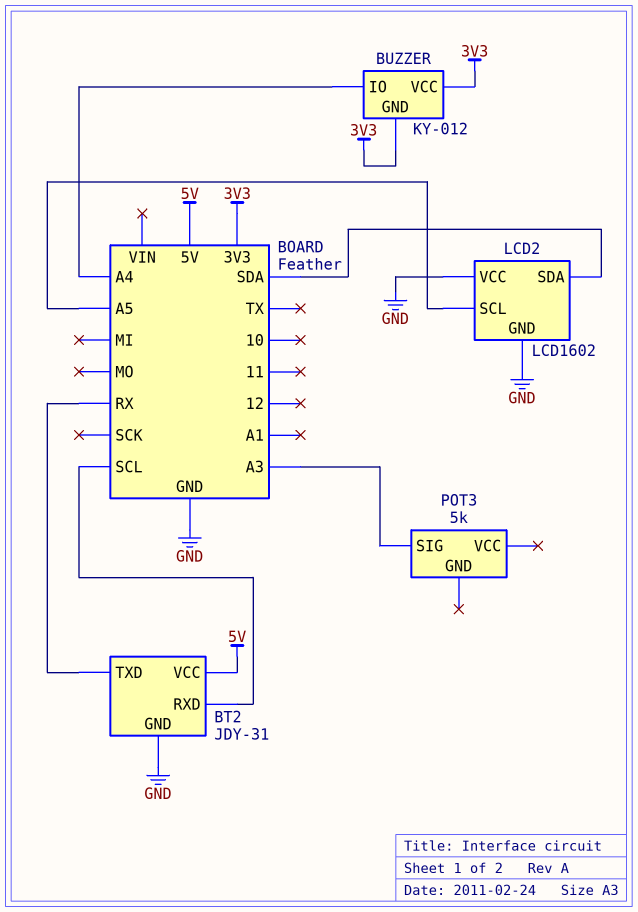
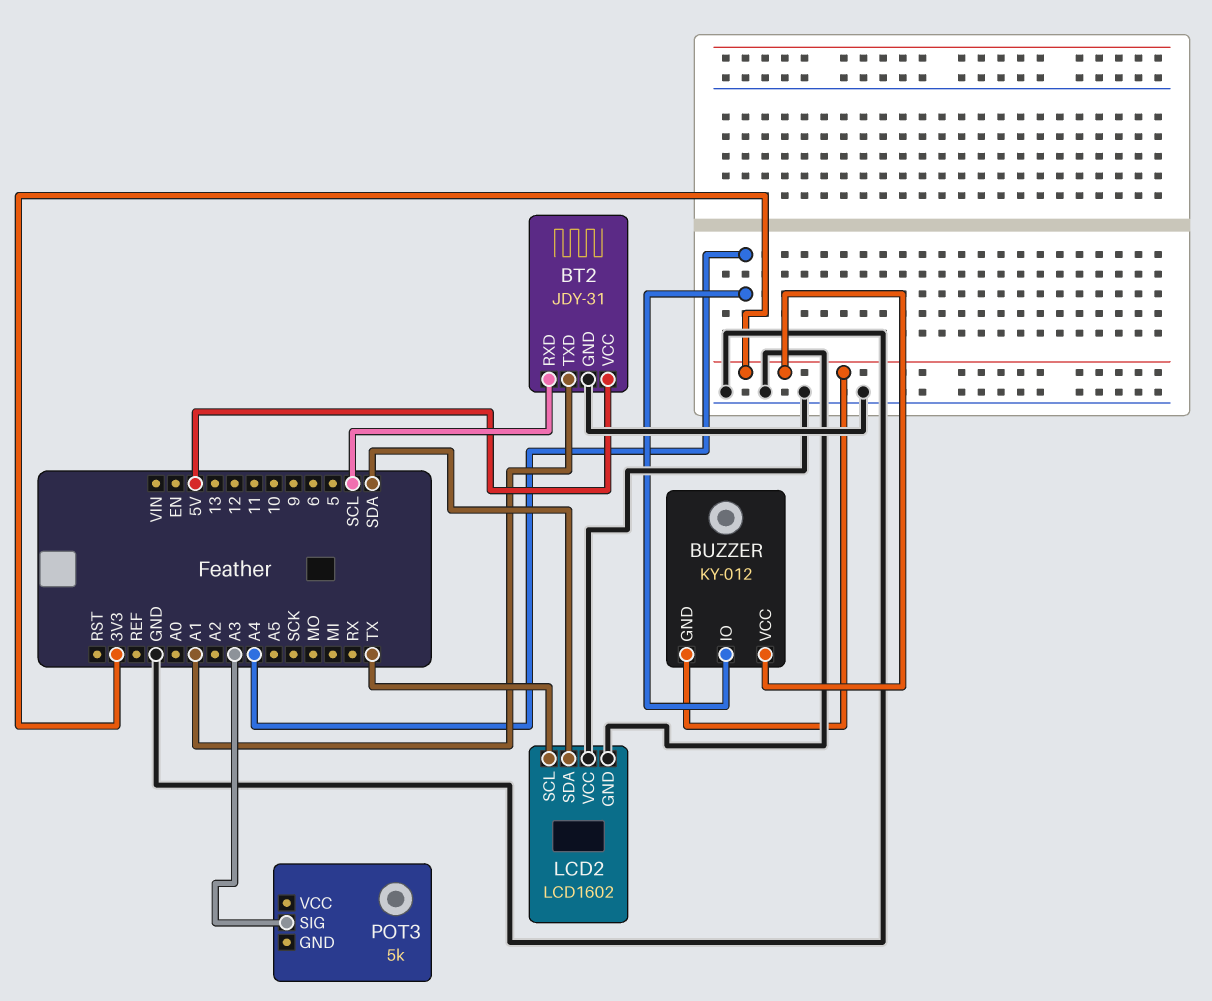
BT2 pin TXD: RX -> A1
LCD2 pin SCL: A5 -> TX

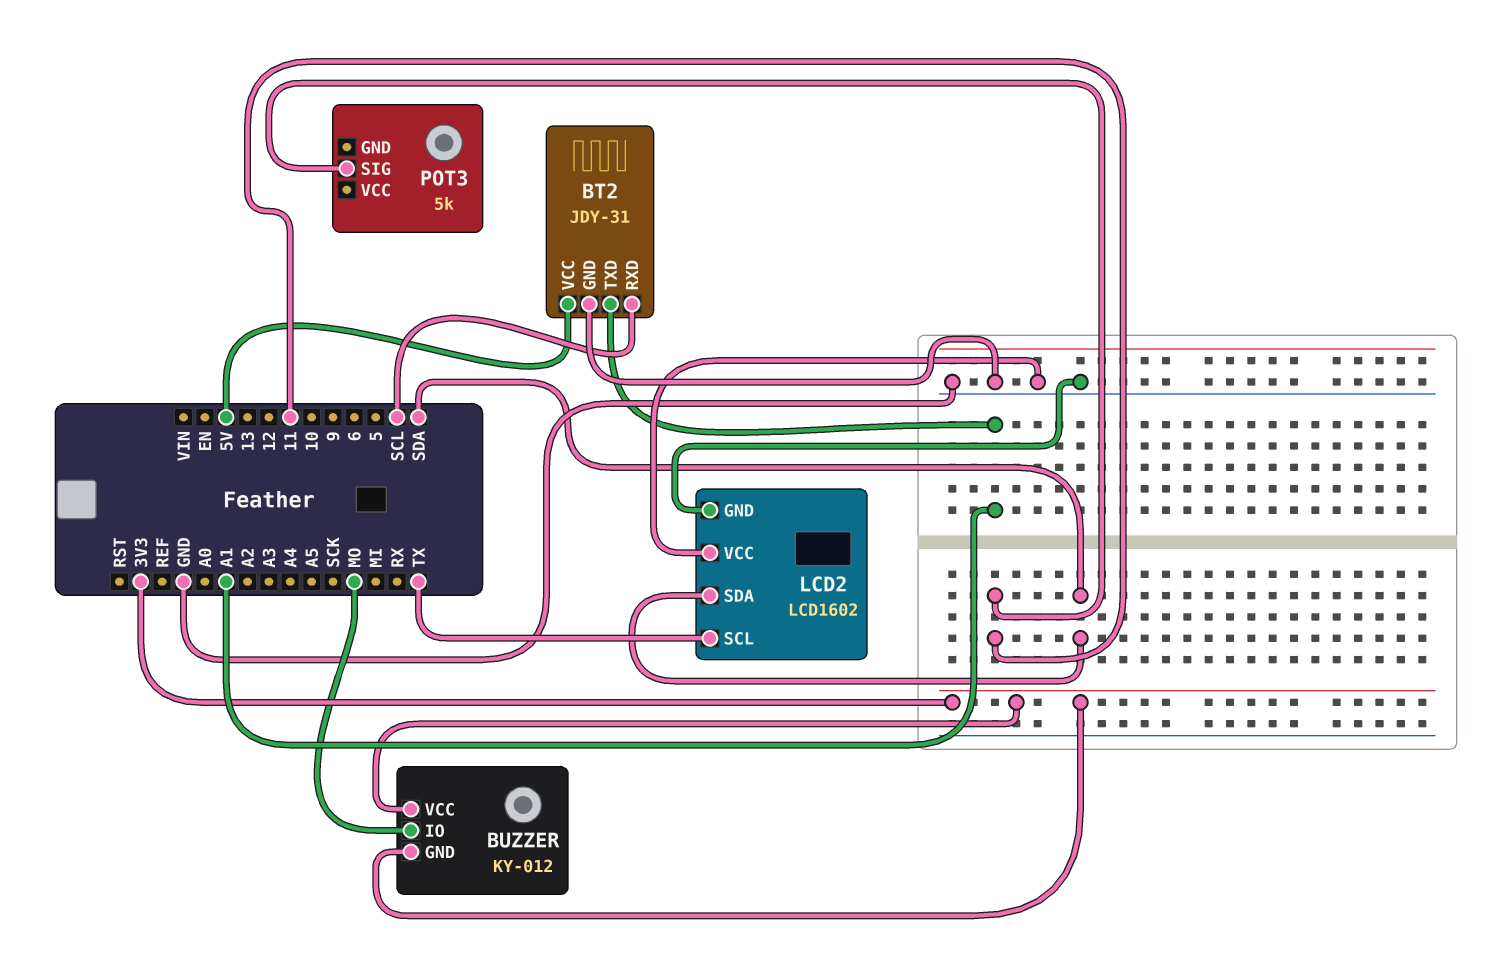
BUZZER pin IO: A4 -> MO
POT3 pin SIG: A3 -> 11

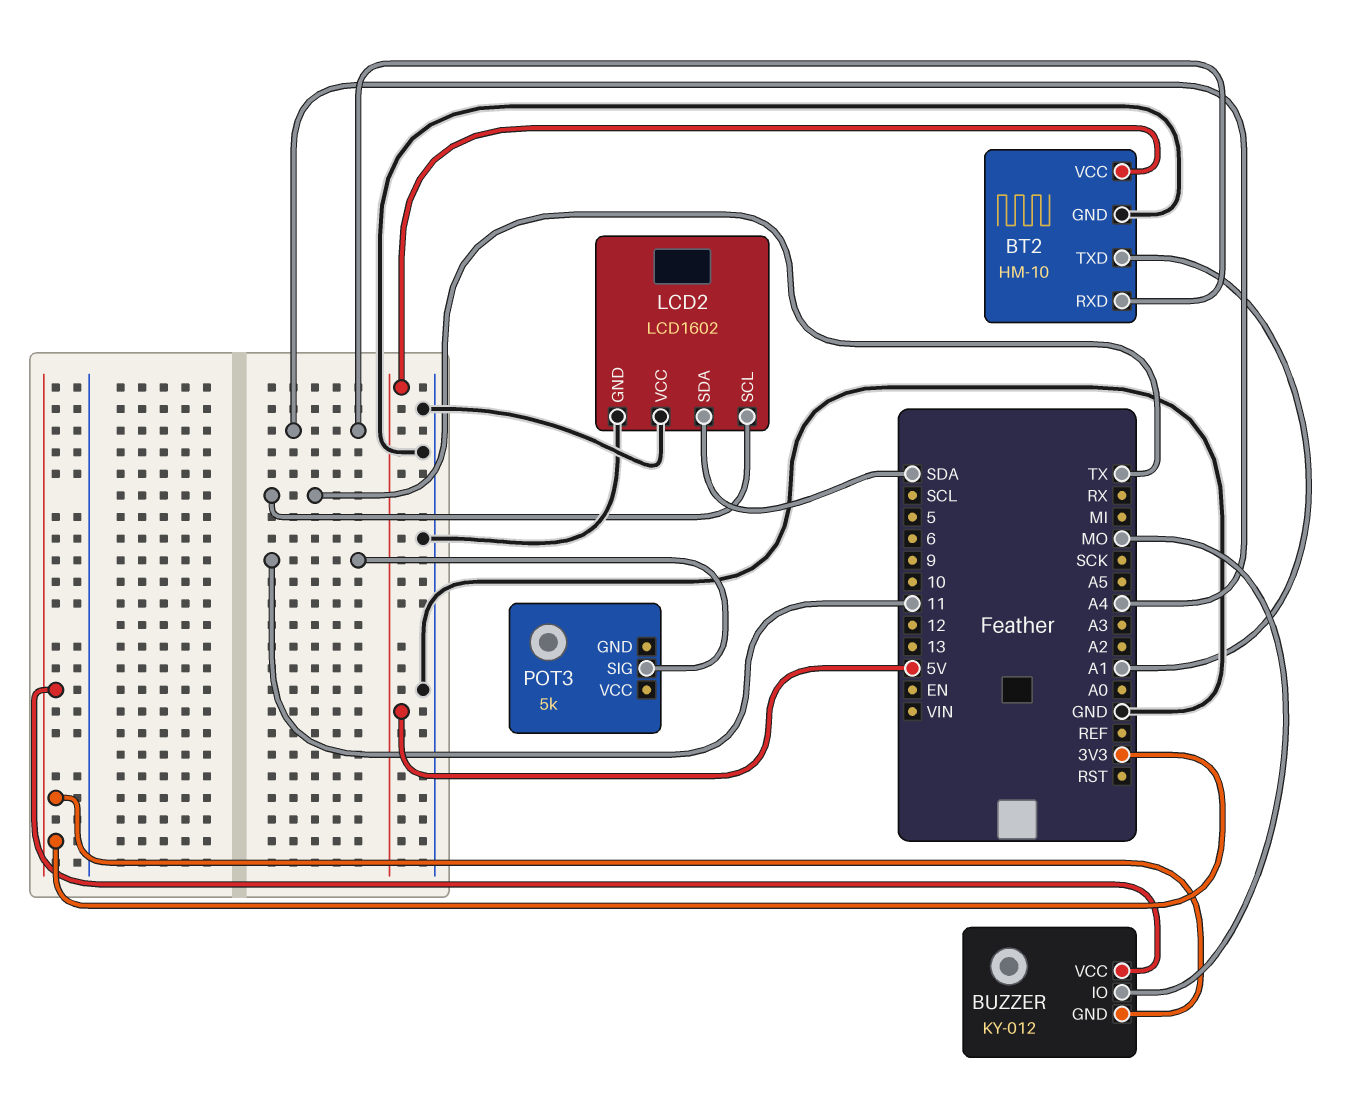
BT2: JDY-31 -> HM-10
BT2 pin RXD: SCL -> A4

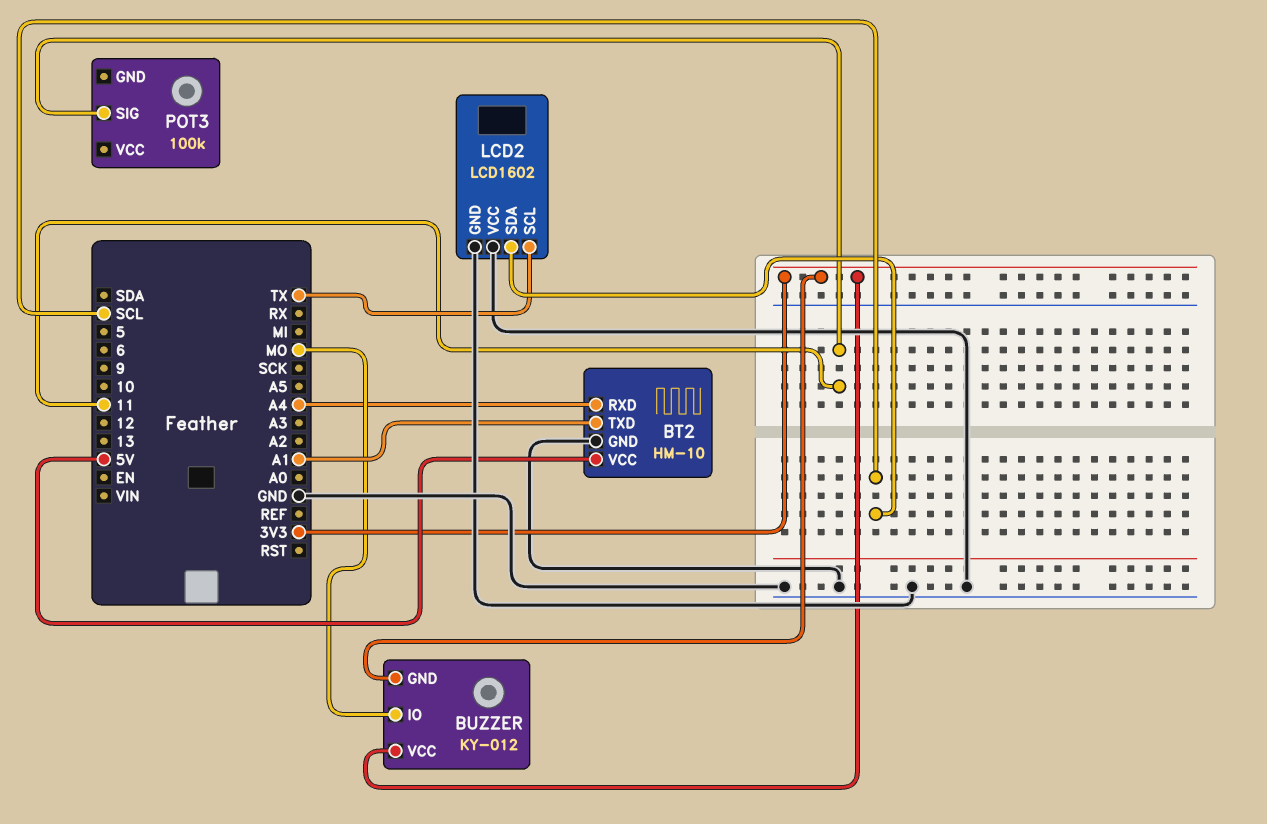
LCD2 pin SDA: SDA -> SCL
POT3: 5k -> 100k

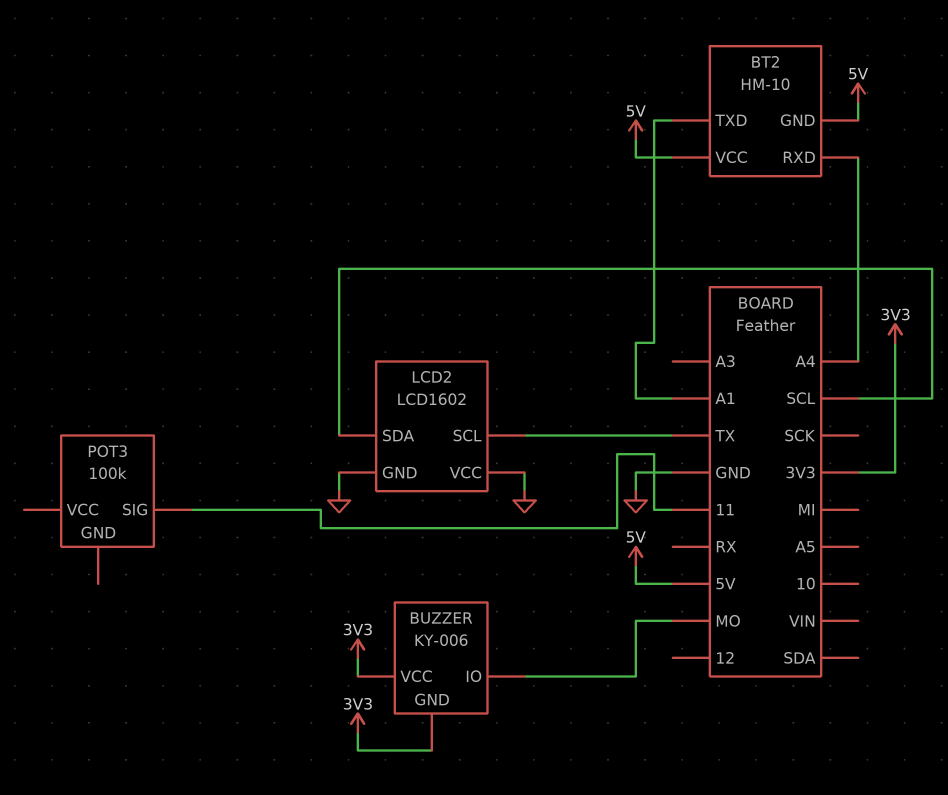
BT2 pin GND: GND -> 5V
BUZZER: KY-012 -> KY-006

